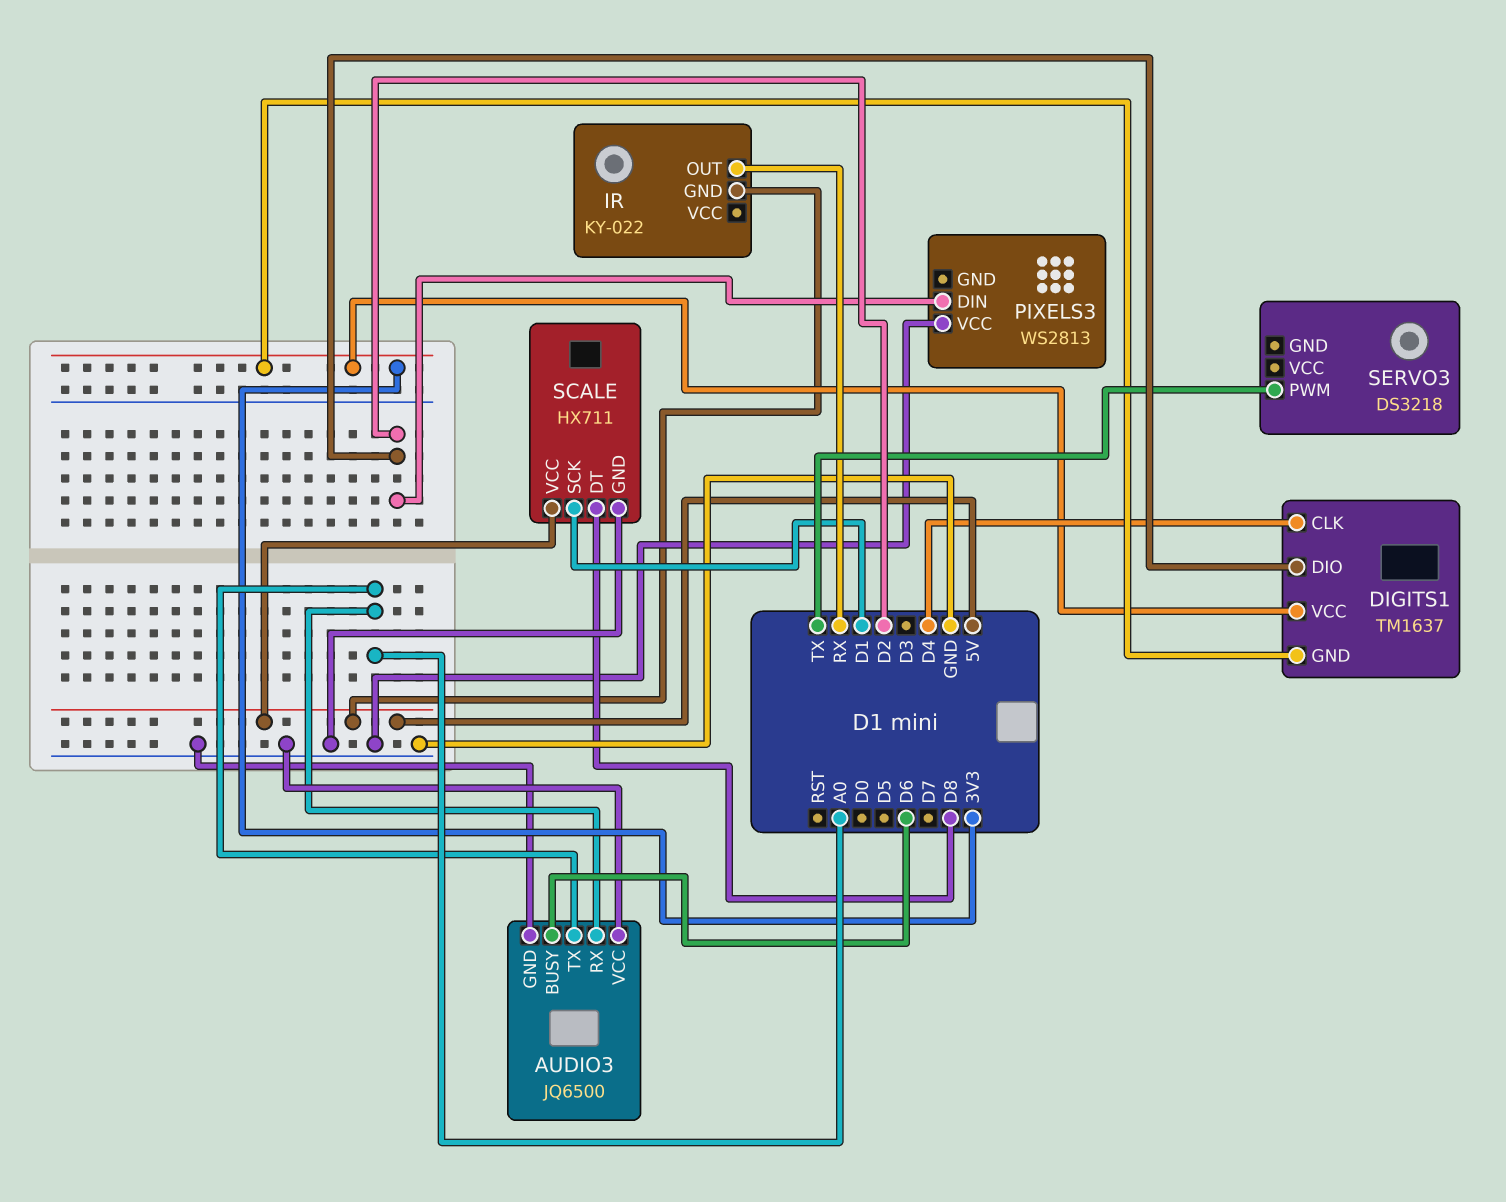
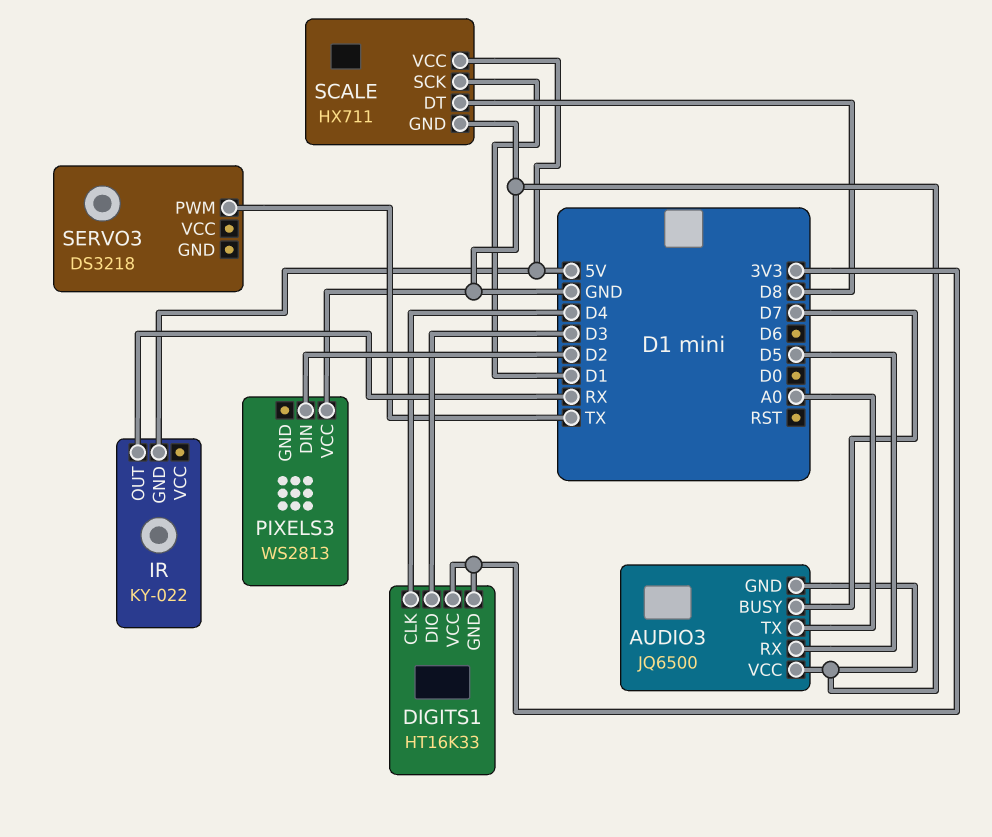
AUDIO3 pin BUSY: D6 -> D7
AUDIO3 pin RX: A0 -> D5
DIGITS1: TM1637 -> HT16K33
DIGITS1 pin DIO: D2 -> D3

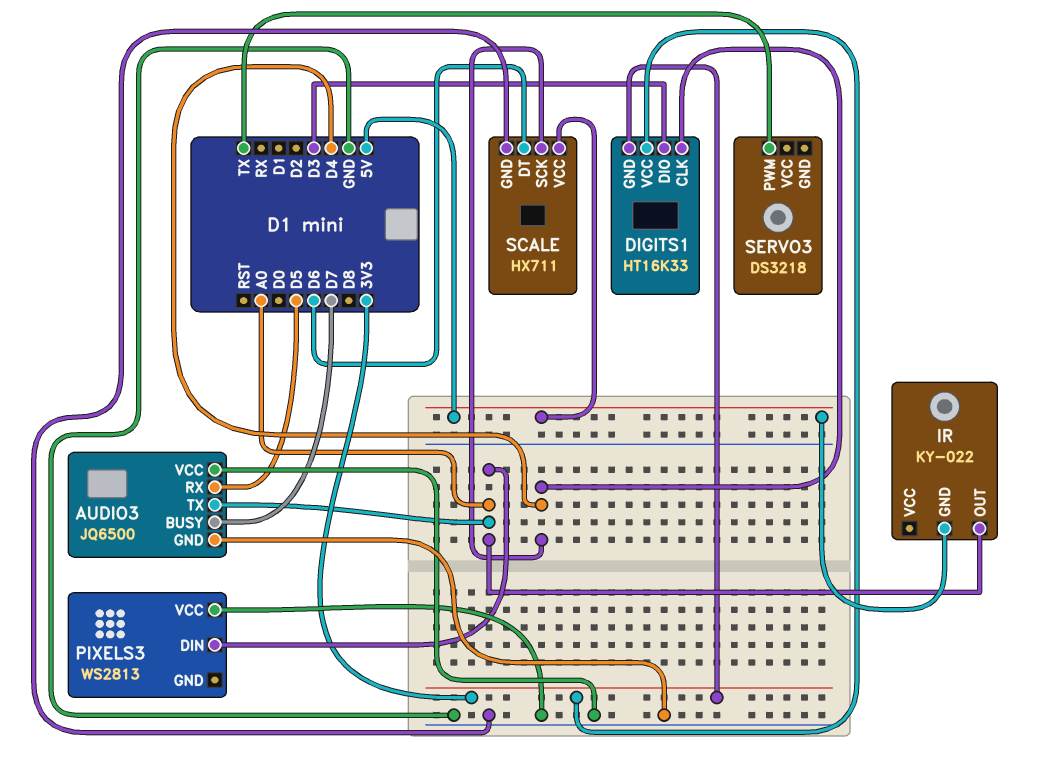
IR pin OUT: RX -> A0
PIXELS3 pin DIN: D2 -> A0
SCALE pin DT: D8 -> D6
SCALE pin SCK: D1 -> D4

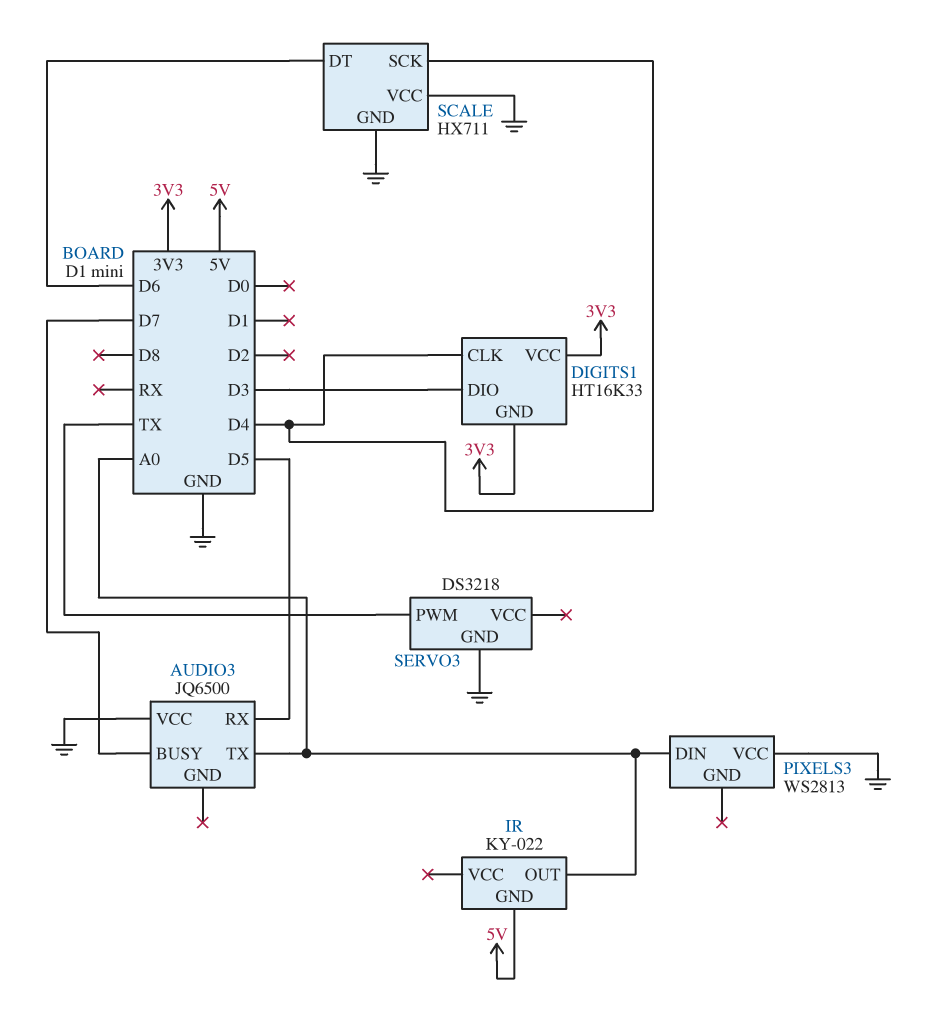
AUDIO3 pin GND: GND -> none
SCALE pin VCC: 5V -> GND
SERVO3 pin GND: none -> GND

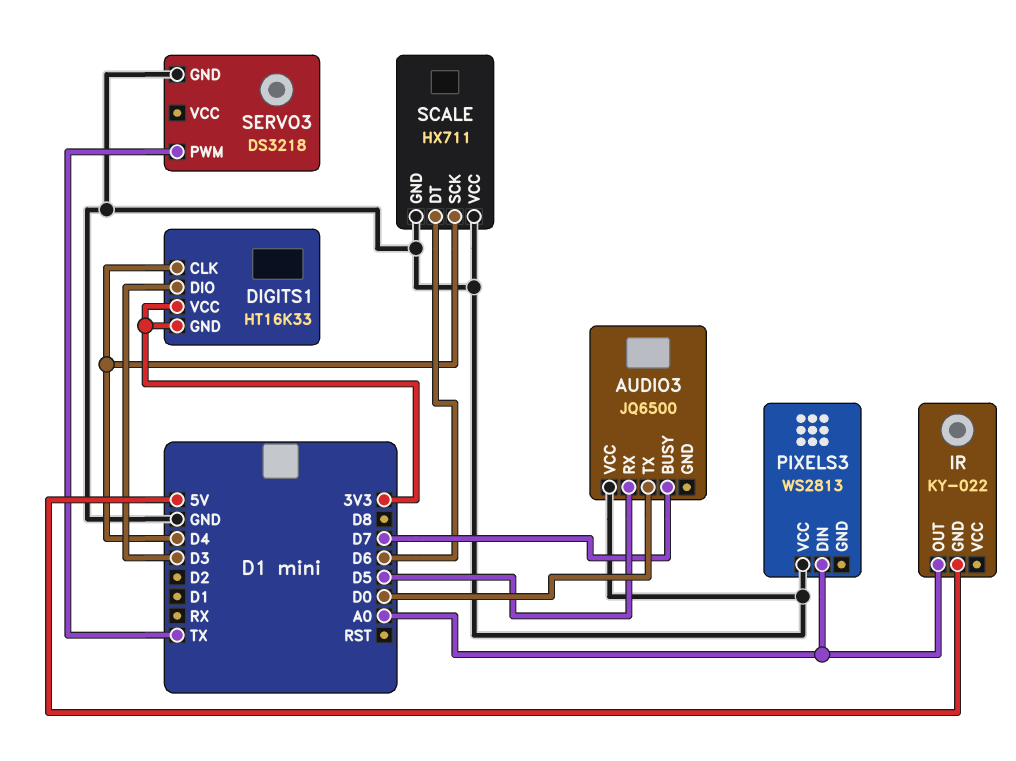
AUDIO3 pin TX: A0 -> D0

